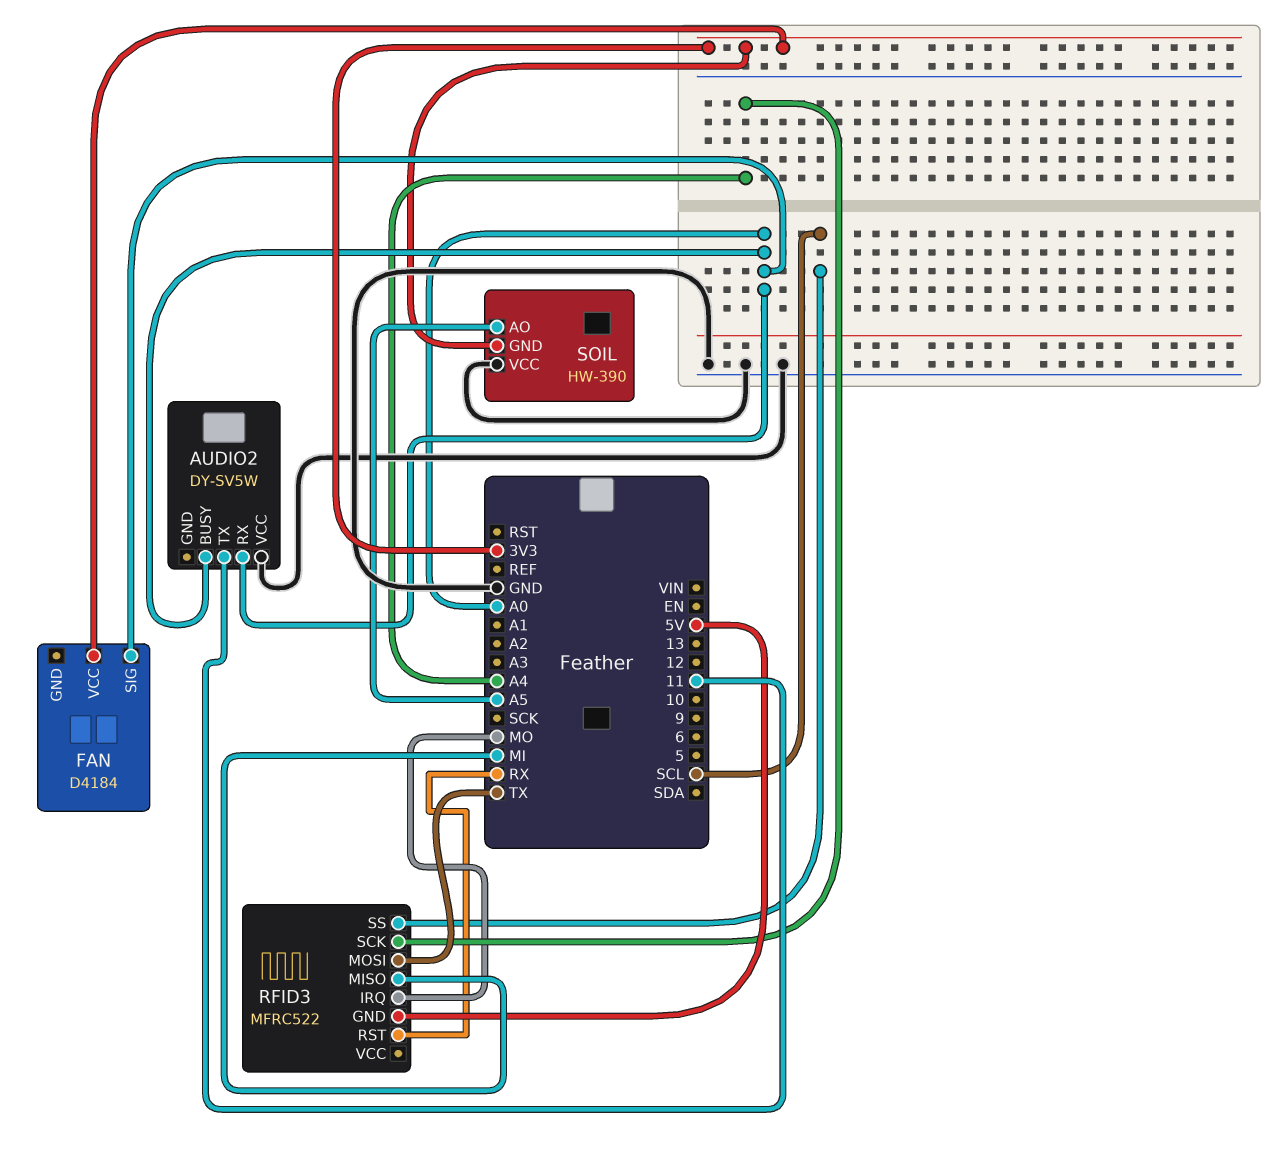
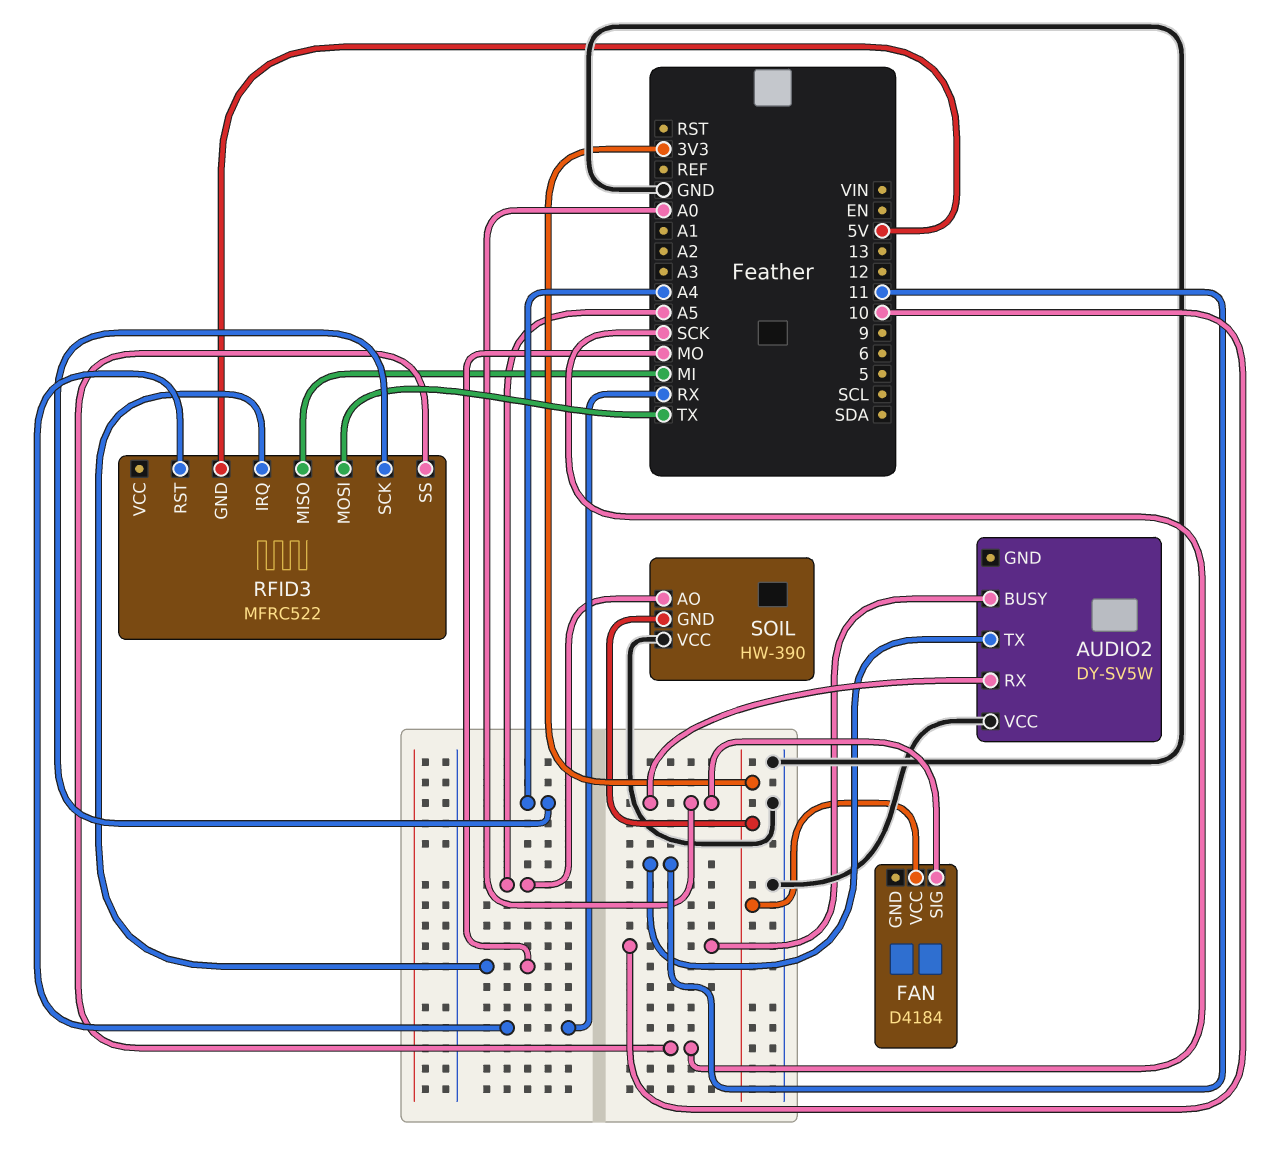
AUDIO2 pin BUSY: A0 -> 10
RFID3 pin SS: SCL -> SCK

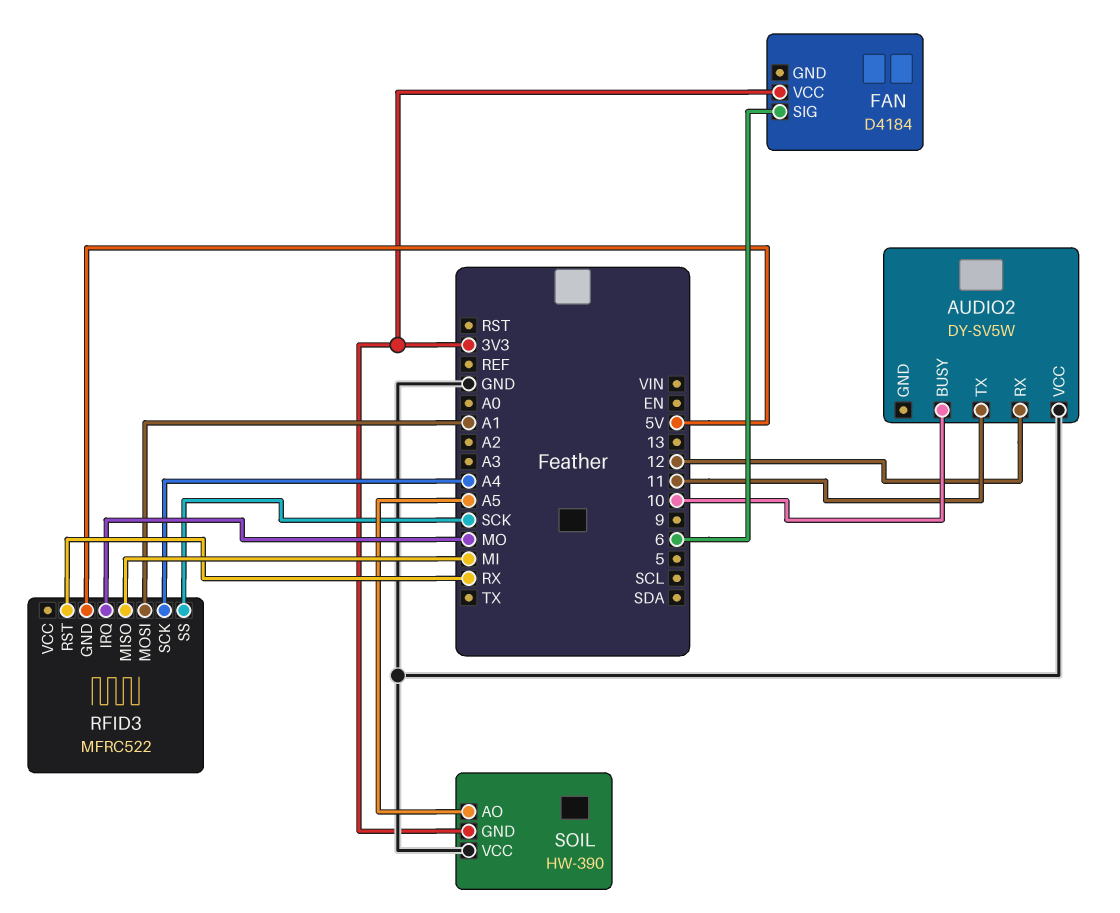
AUDIO2 pin RX: A0 -> 12
FAN pin SIG: A0 -> 6
RFID3 pin MOSI: TX -> A1

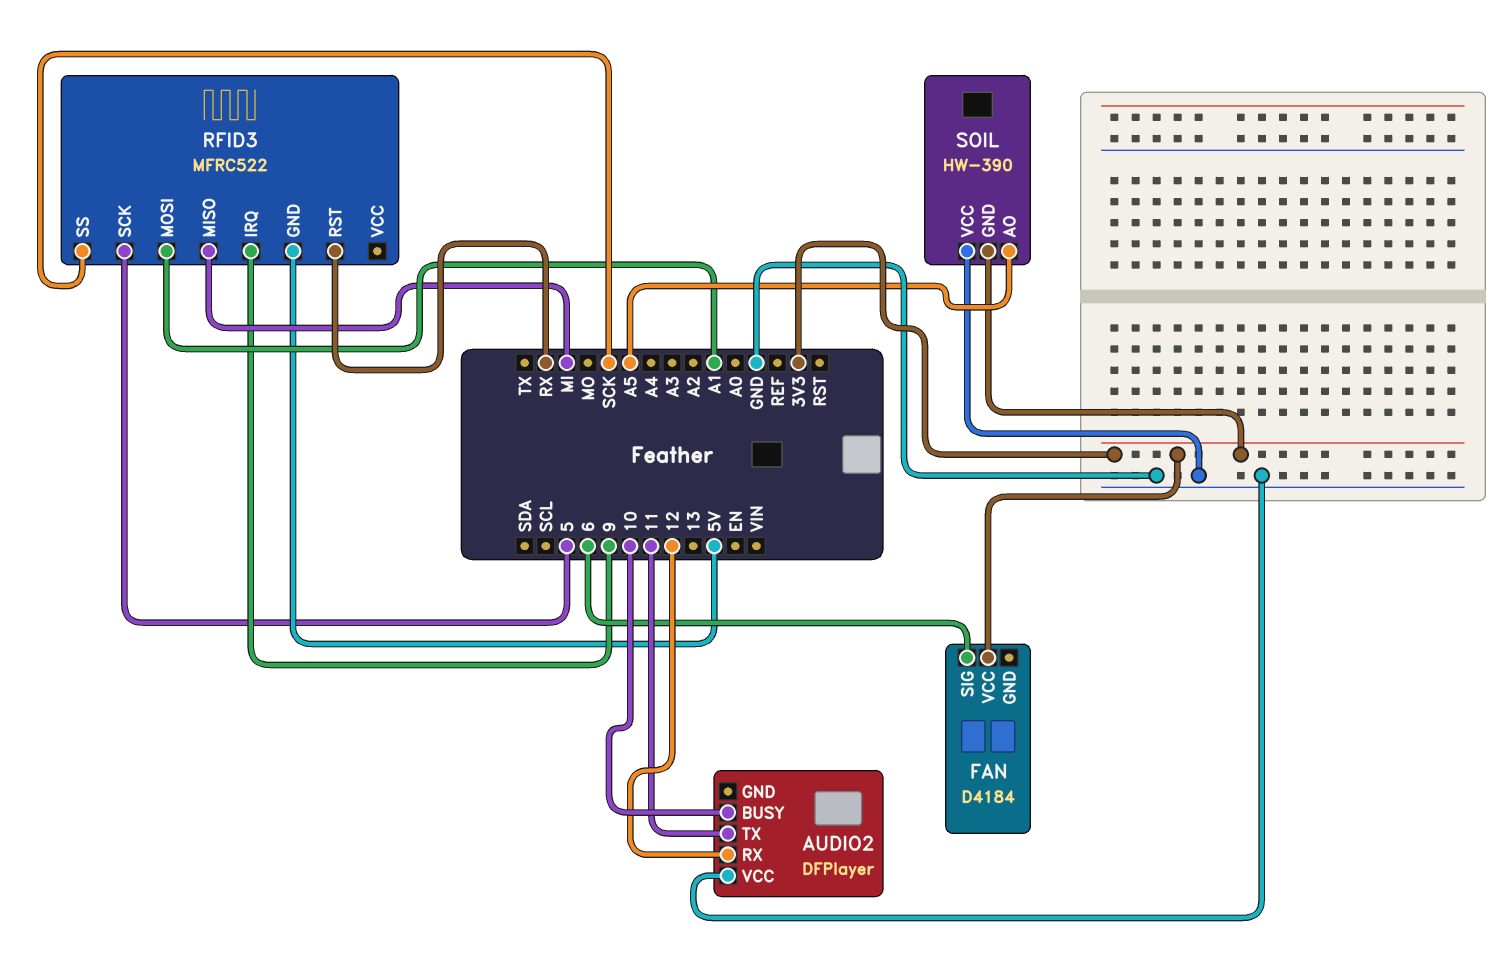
AUDIO2: DY-SV5W -> DFPlayer
RFID3 pin IRQ: MO -> 9
RFID3 pin SCK: A4 -> 5

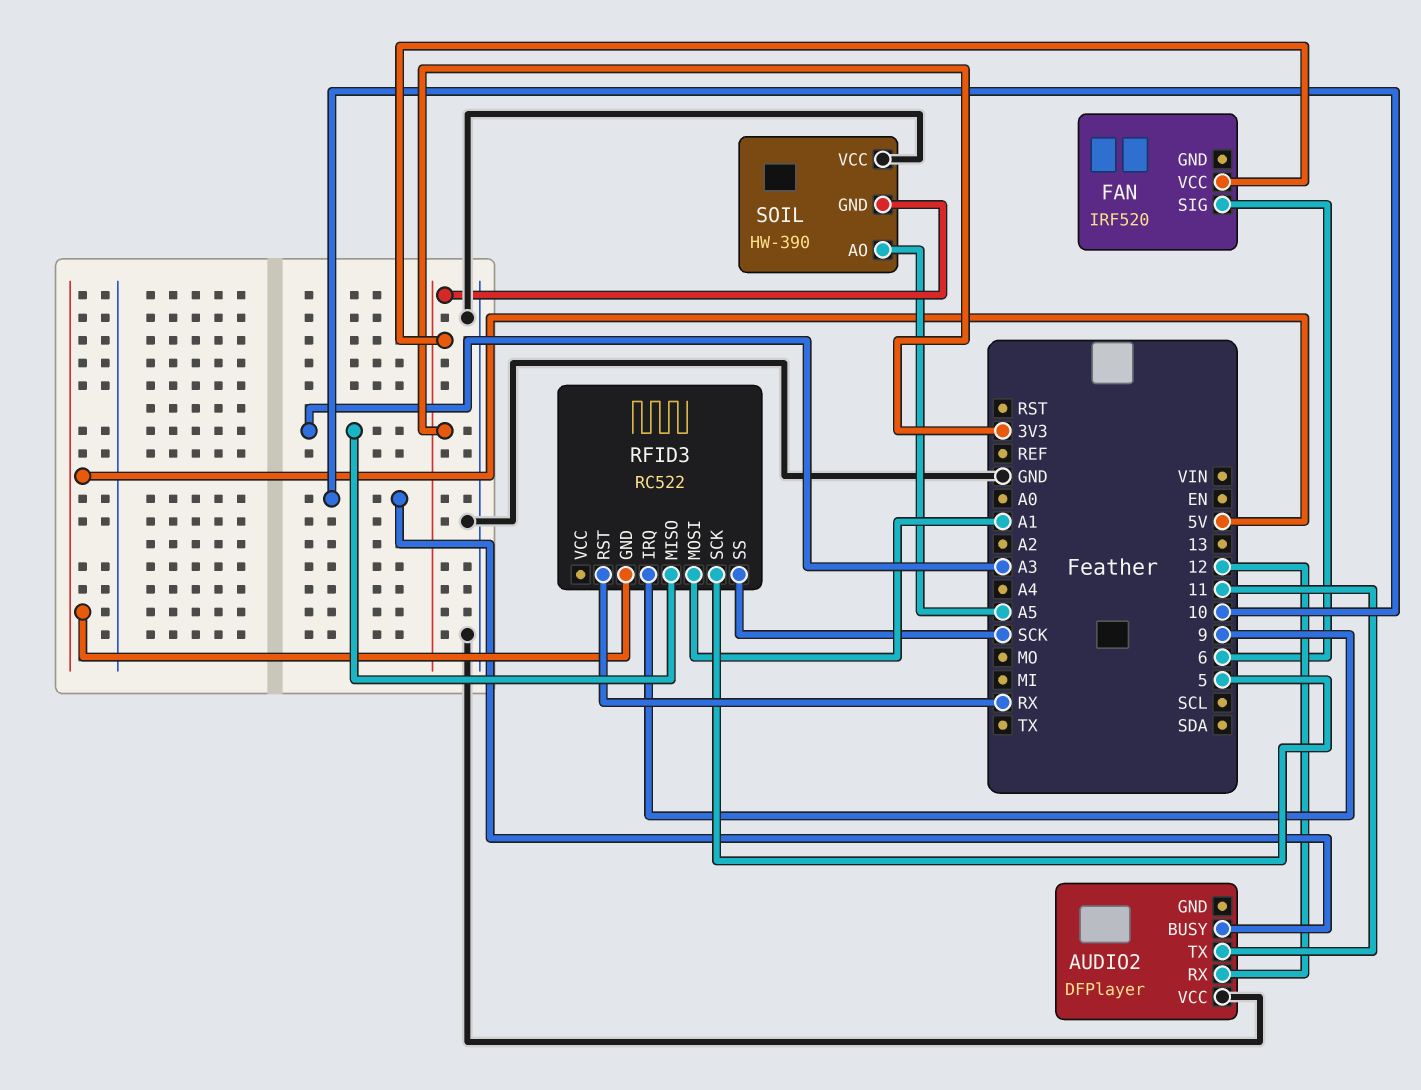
FAN: D4184 -> IRF520
RFID3: MFRC522 -> RC522
RFID3 pin MISO: MI -> A3

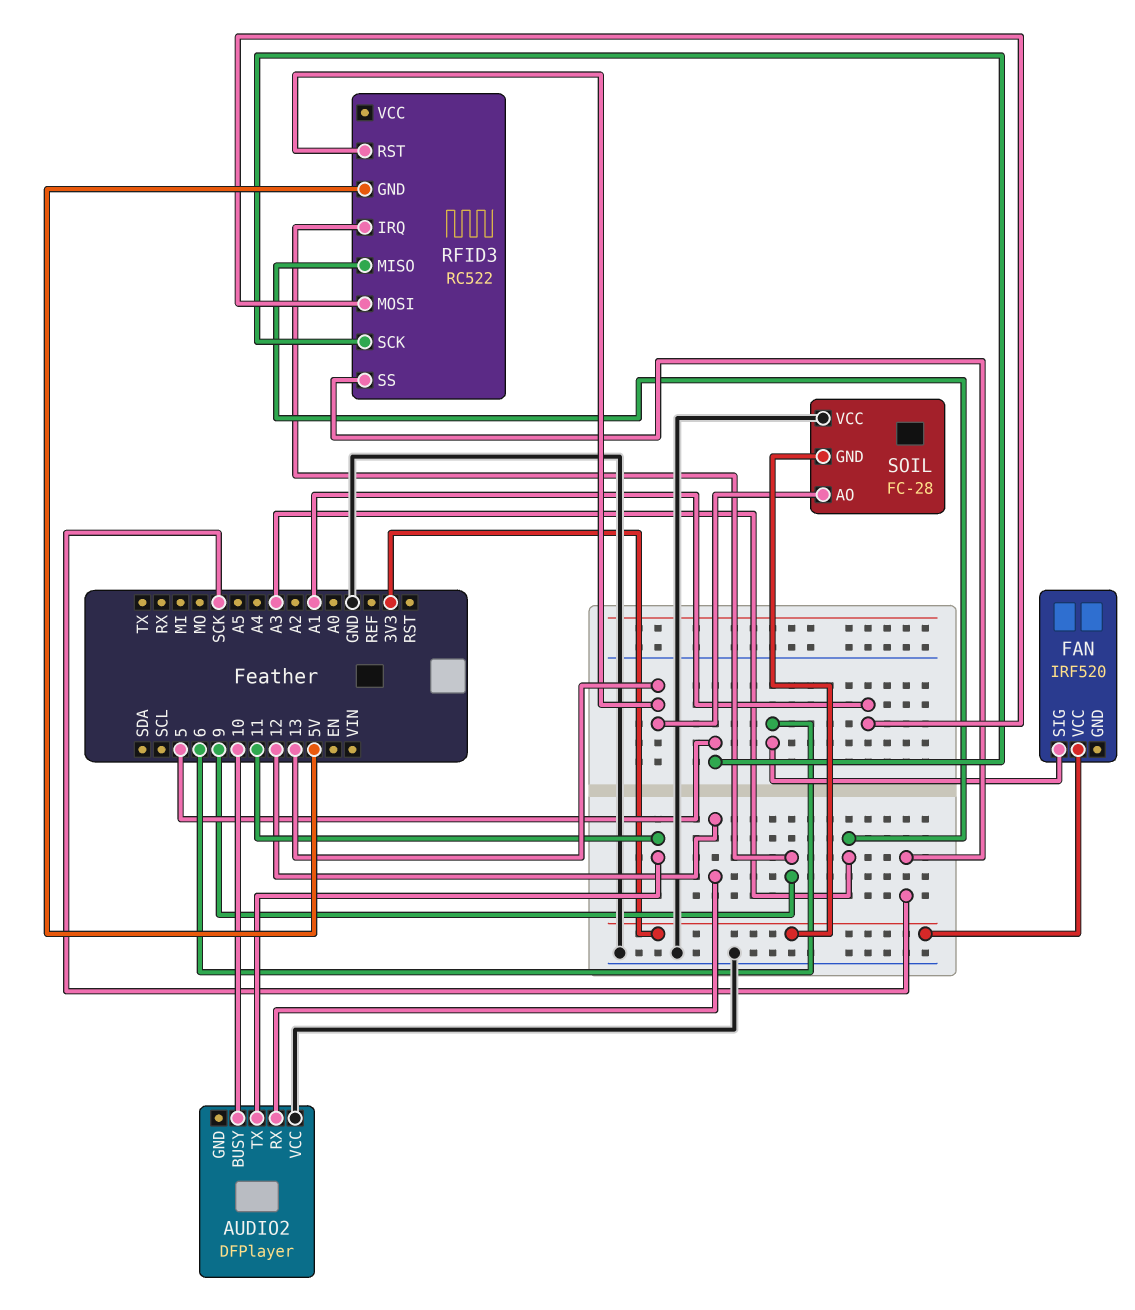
RFID3 pin RST: RX -> 13
SOIL: HW-390 -> FC-28
SOIL pin AO: A5 -> 13

